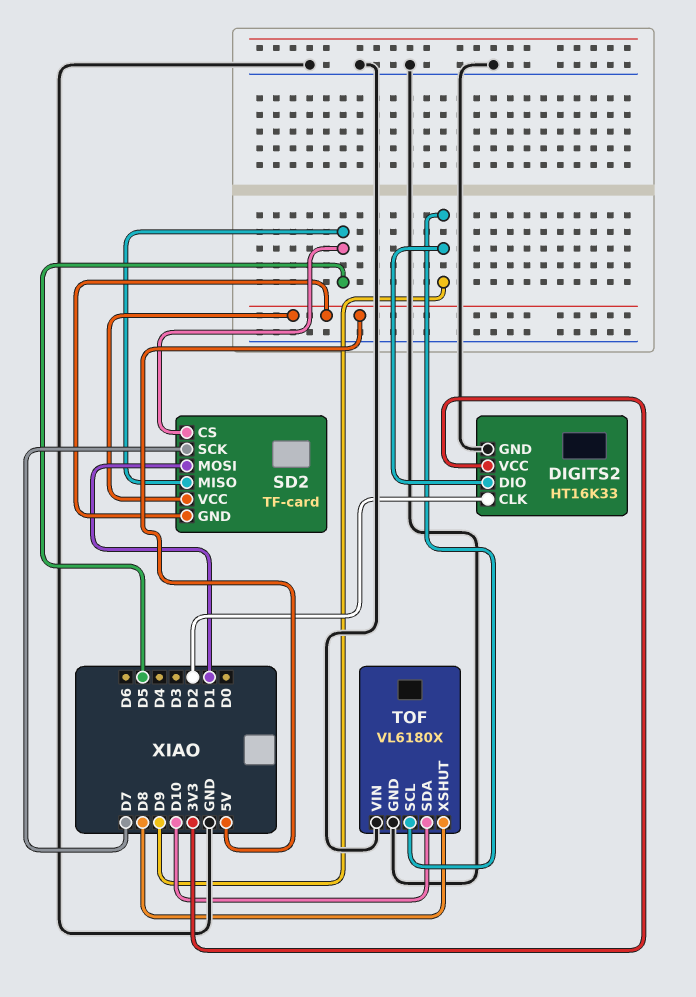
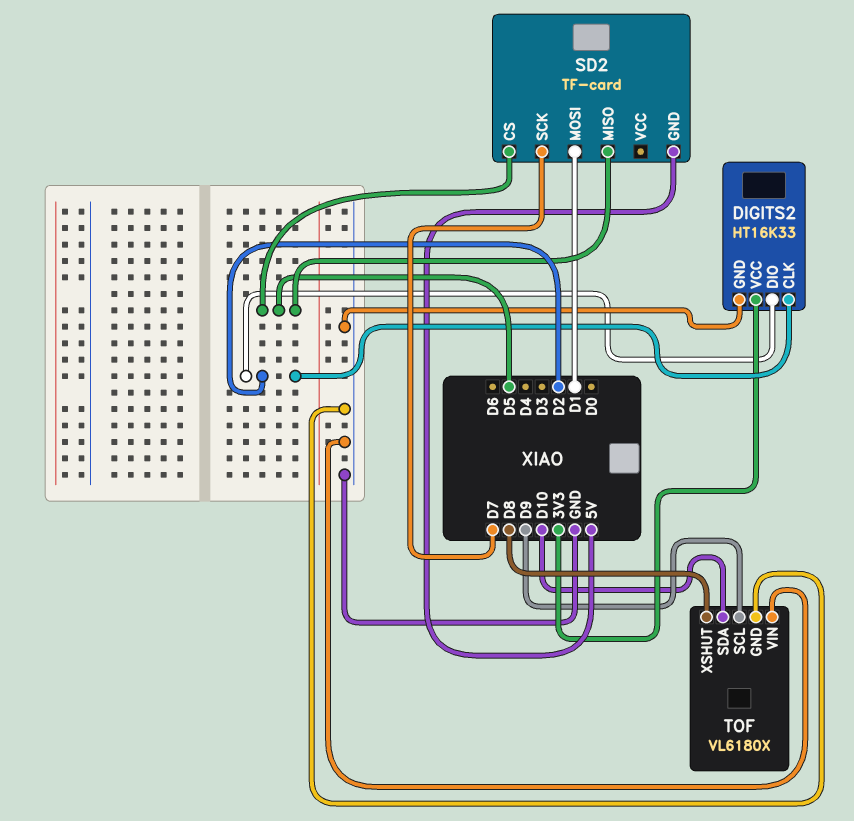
DIGITS2 pin DIO: D9 -> D2
SD2 pin VCC: 5V -> none

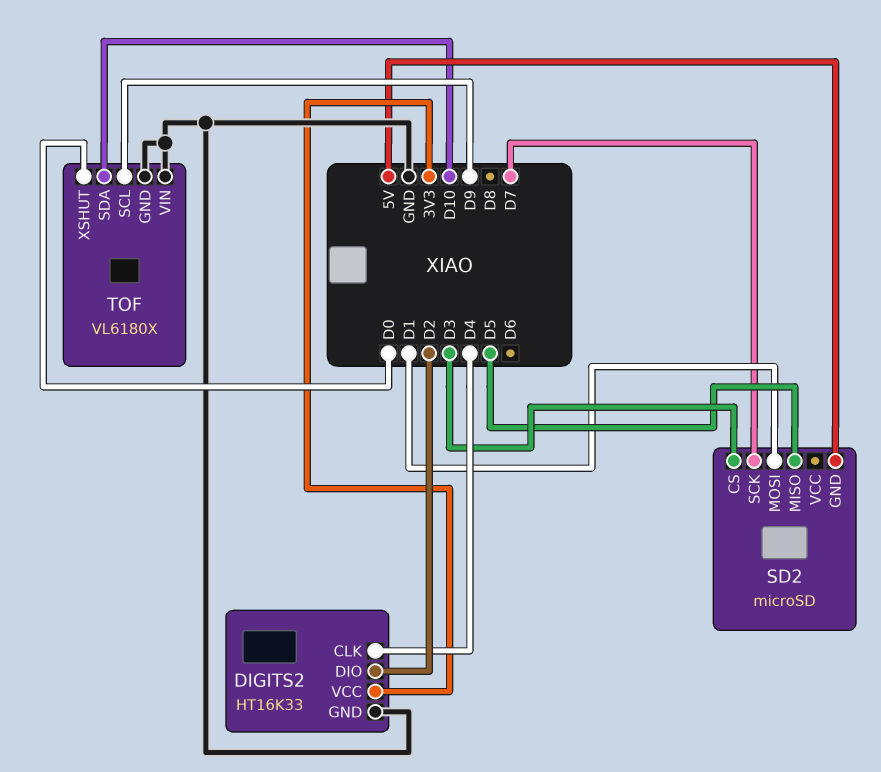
DIGITS2 pin CLK: D2 -> D4
SD2: TF-card -> microSD
SD2 pin CS: D5 -> D3
TOF pin XSHUT: D8 -> D0

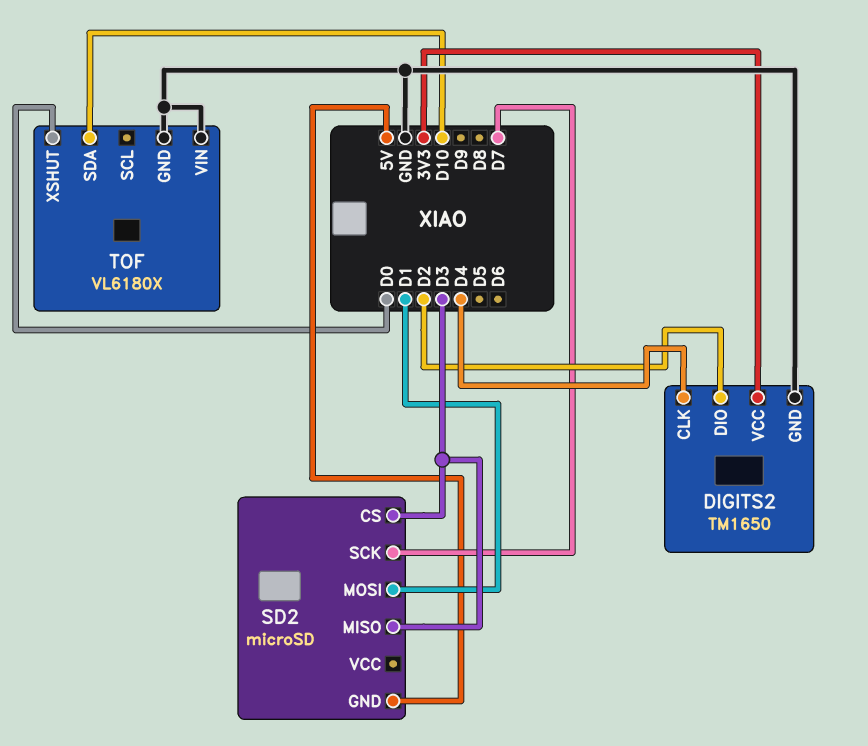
DIGITS2: HT16K33 -> TM1650
SD2 pin MISO: D5 -> D3
TOF pin SCL: D9 -> none

